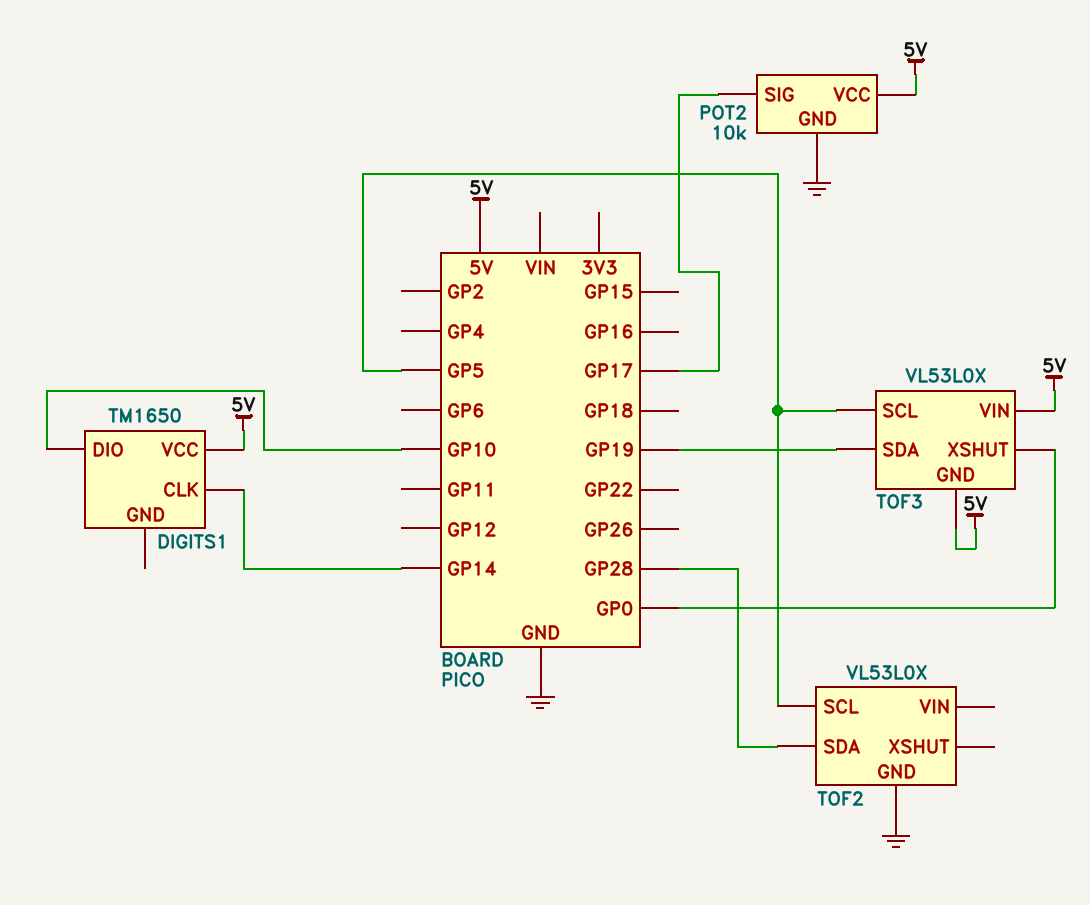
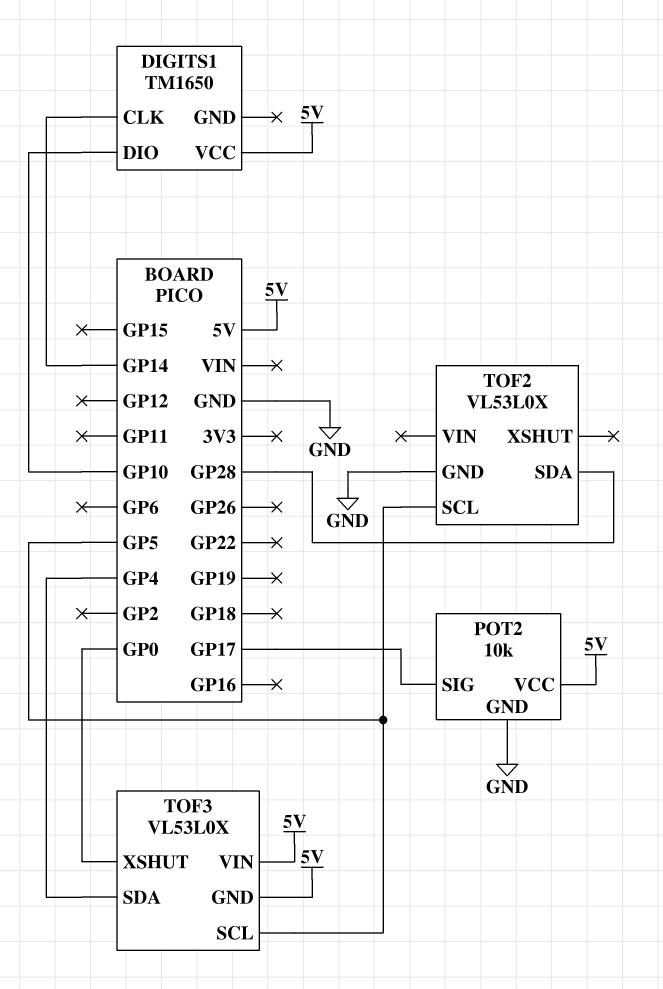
TOF3 pin SDA: GP19 -> GP4

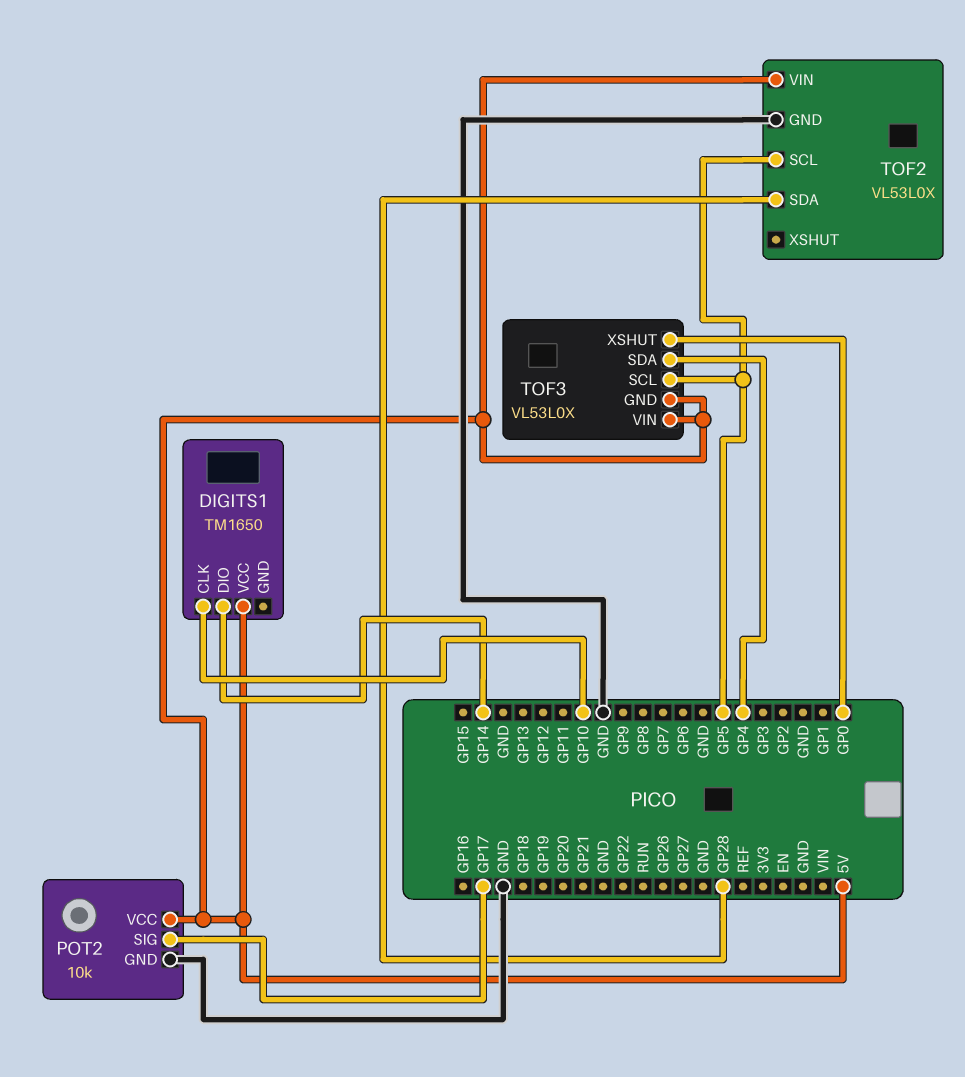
DIGITS1 pin CLK: GP14 -> GP10
DIGITS1 pin DIO: GP10 -> GP14
TOF2 pin VIN: none -> 5V

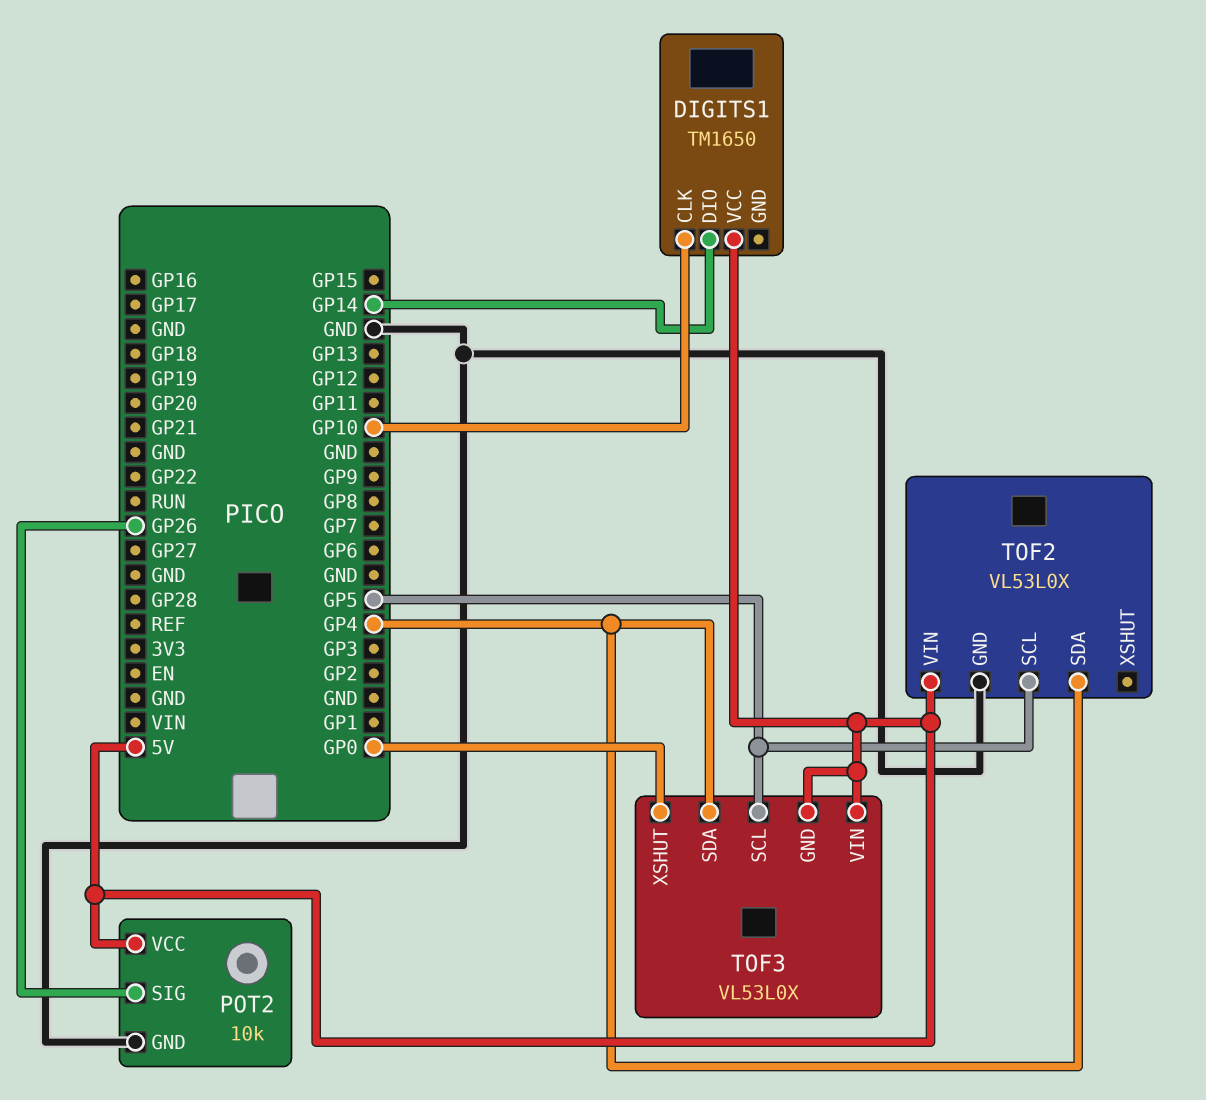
POT2 pin SIG: GP17 -> GP26
TOF2 pin SDA: GP28 -> GP4

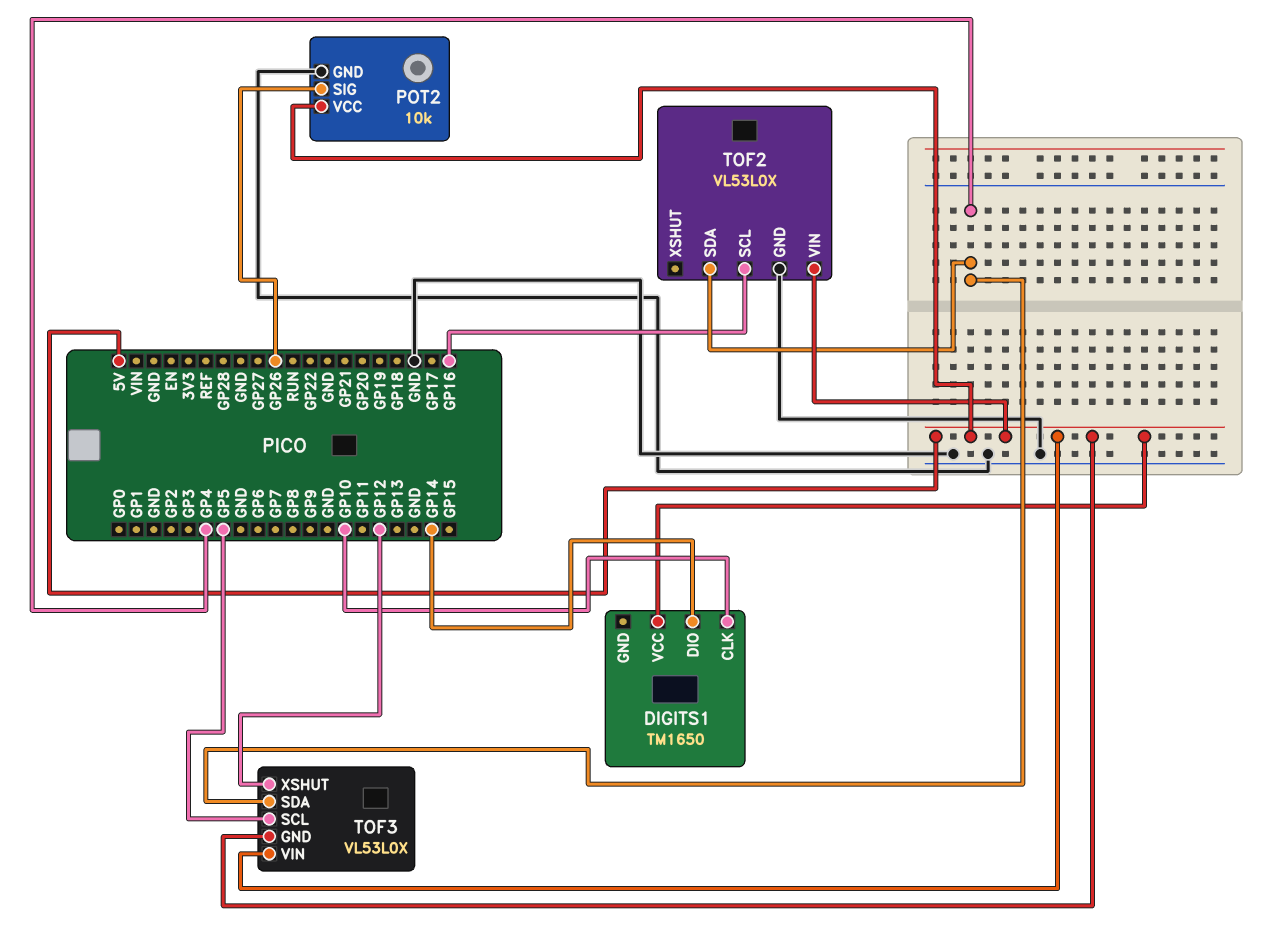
TOF2 pin SCL: GP5 -> GP16
TOF3 pin XSHUT: GP0 -> GP12

